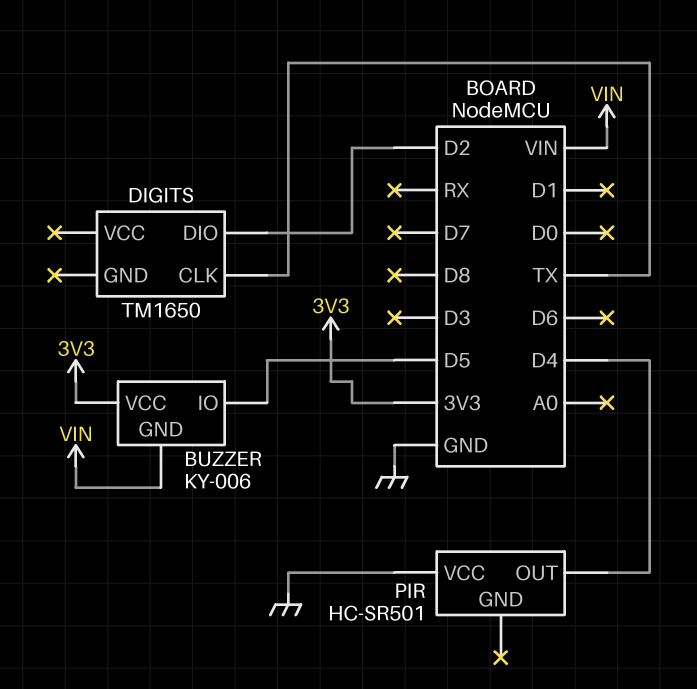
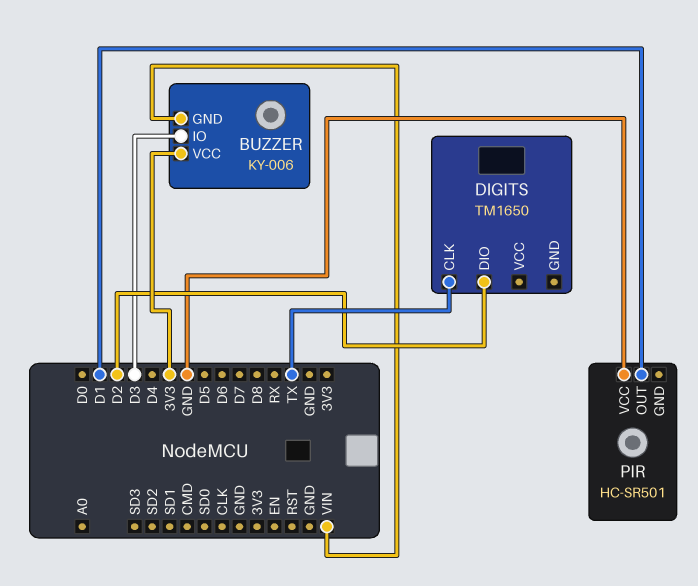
BUZZER pin IO: D5 -> D3
PIR pin OUT: D4 -> D1

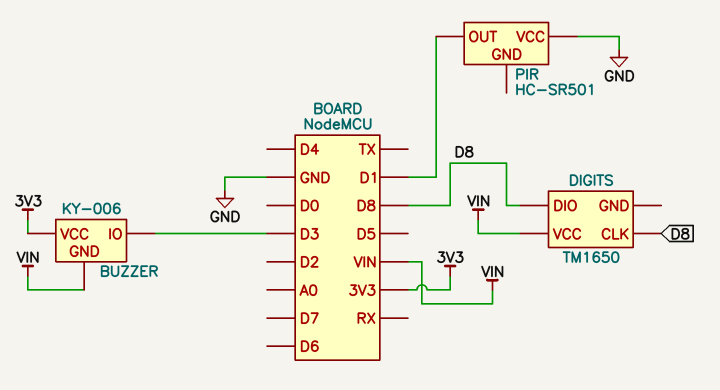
DIGITS pin CLK: TX -> D8
DIGITS pin DIO: D2 -> D8
DIGITS pin VCC: none -> VIN

